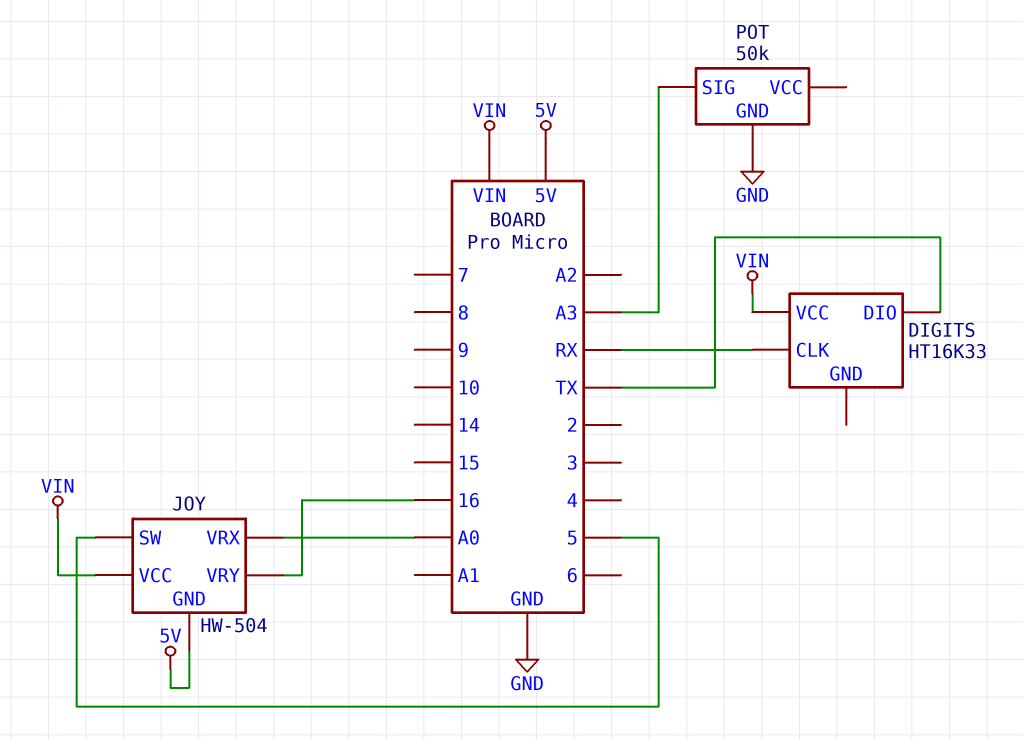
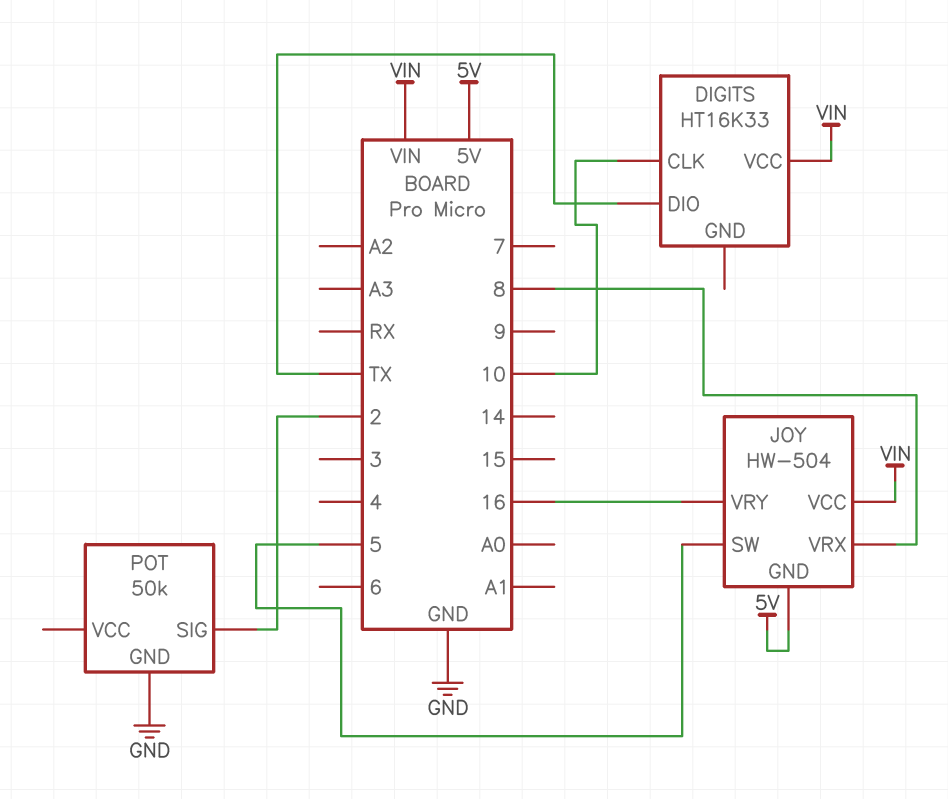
DIGITS pin CLK: RX -> 10
JOY pin VRX: A0 -> 8
POT pin SIG: A3 -> 2

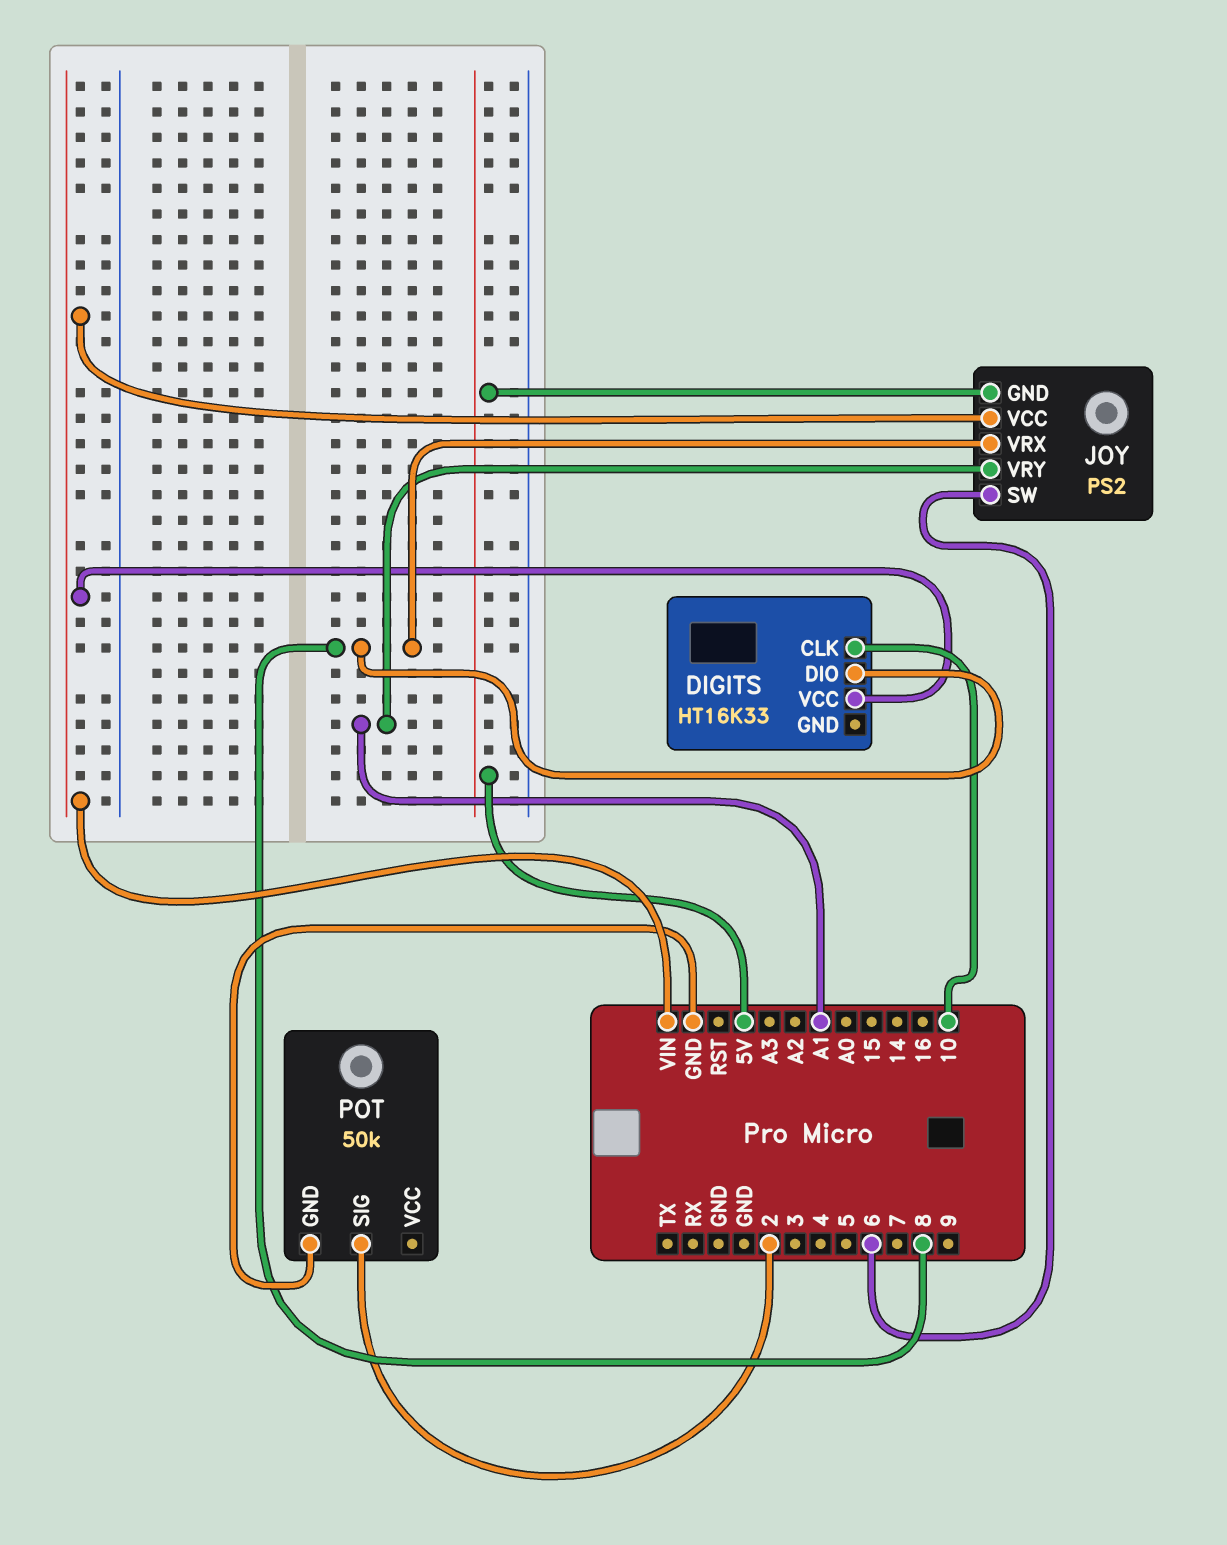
DIGITS pin DIO: TX -> 8
JOY: HW-504 -> PS2
JOY pin SW: 5 -> 6
JOY pin VRY: 16 -> A1

